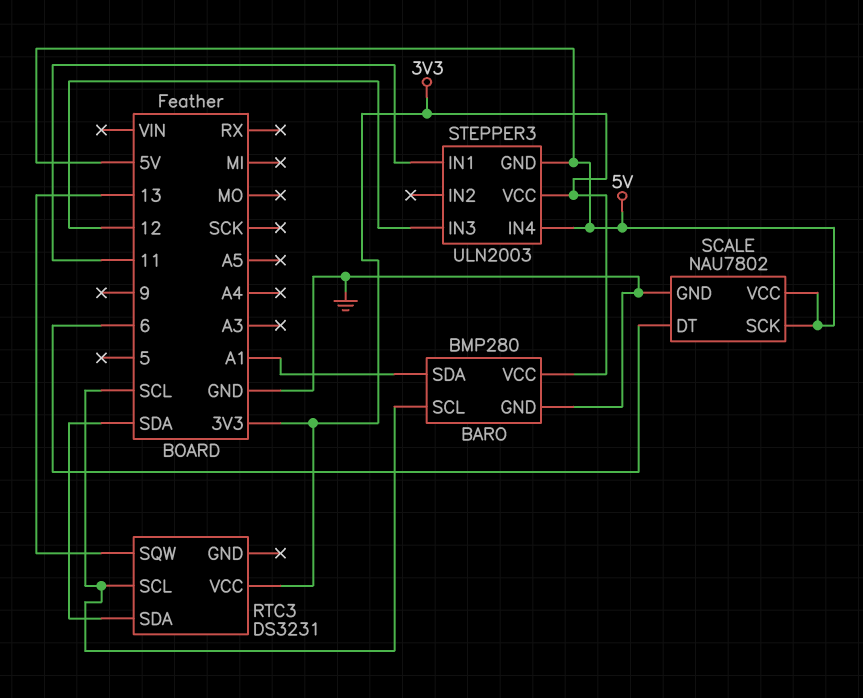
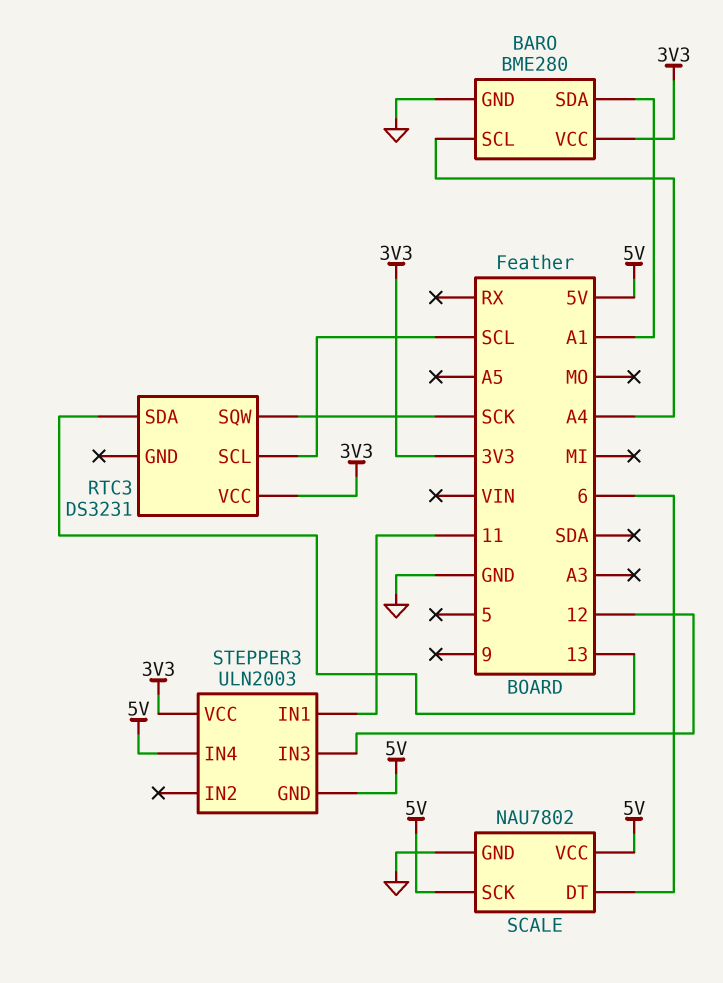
BARO: BMP280 -> BME280
BARO pin SCL: SCL -> A4
RTC3 pin SDA: SDA -> 13
RTC3 pin SQW: 13 -> SCK

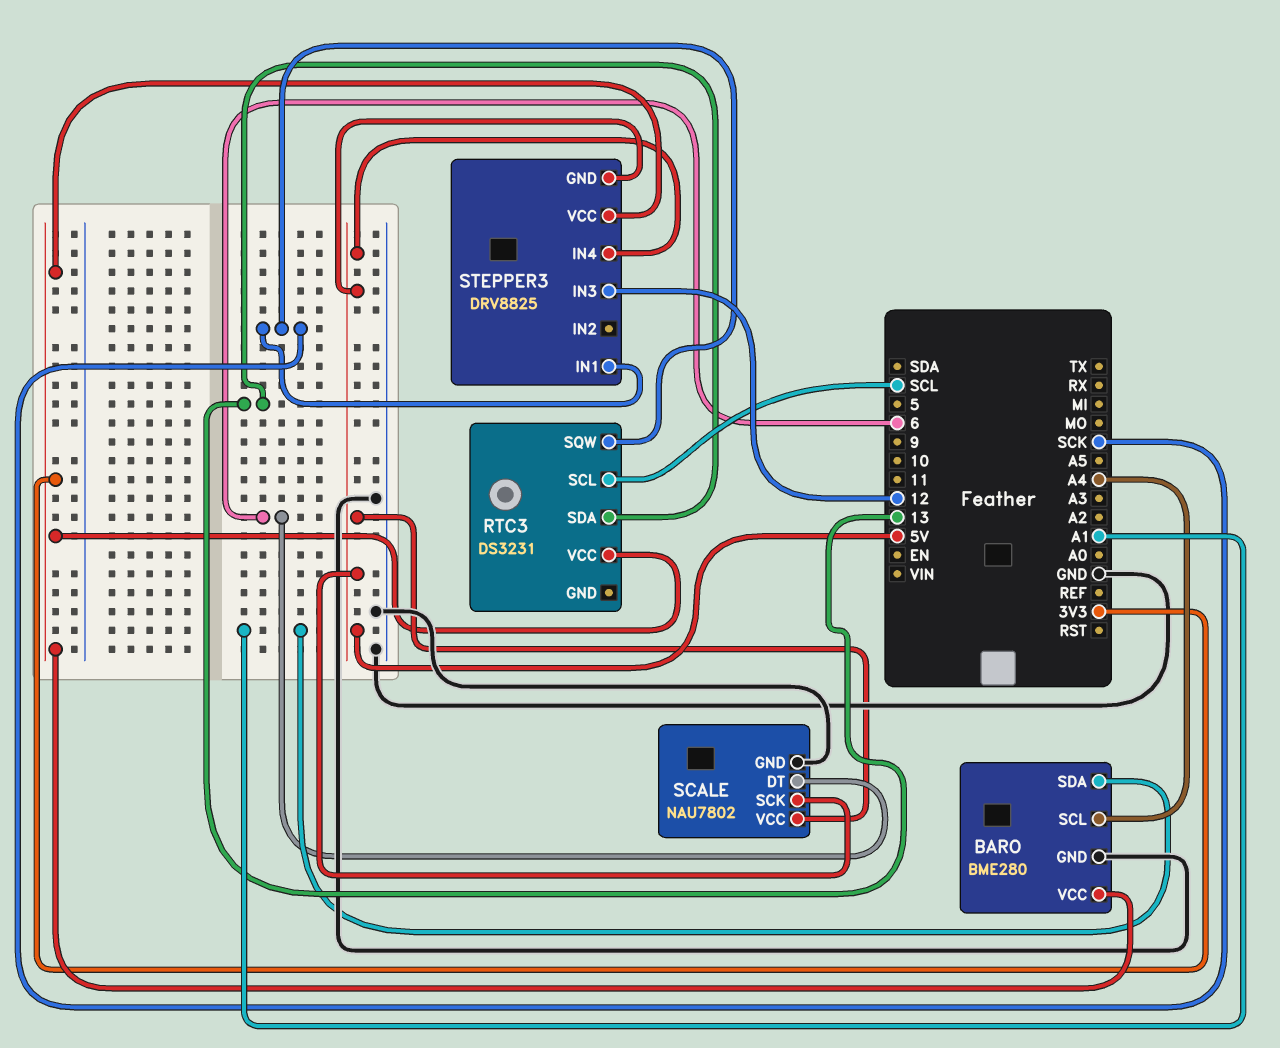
STEPPER3: ULN2003 -> DRV8825
STEPPER3 pin IN1: 11 -> SCK

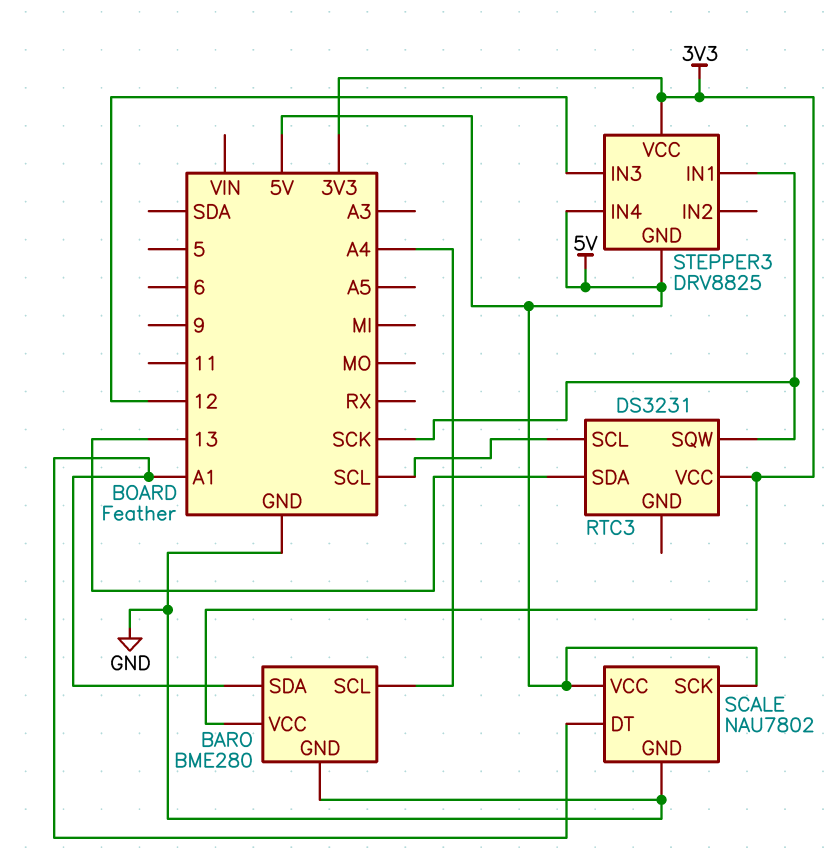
SCALE pin DT: 6 -> A1

